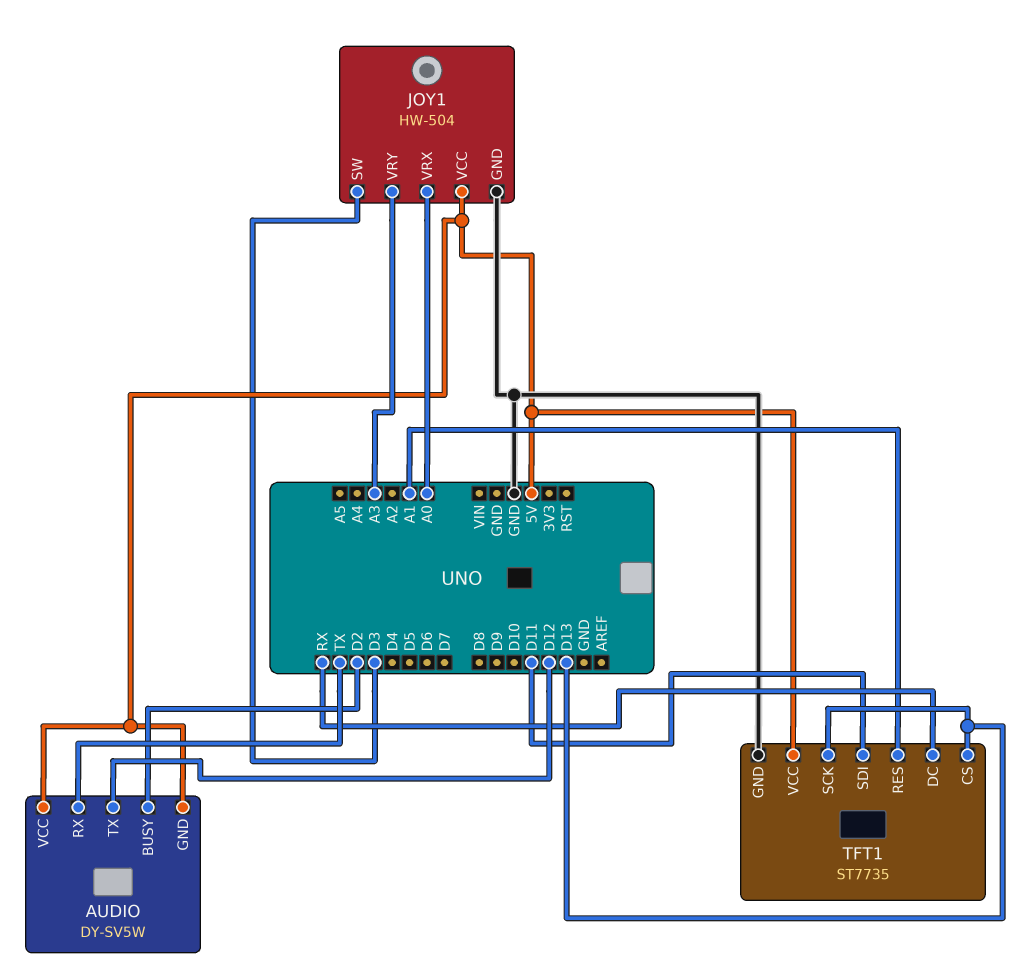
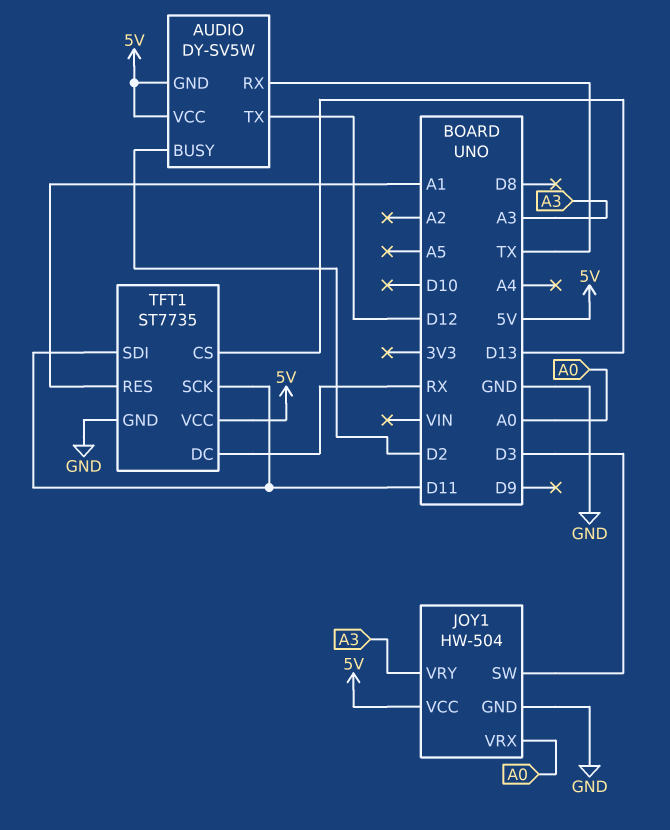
TFT1 pin SCK: D13 -> D11

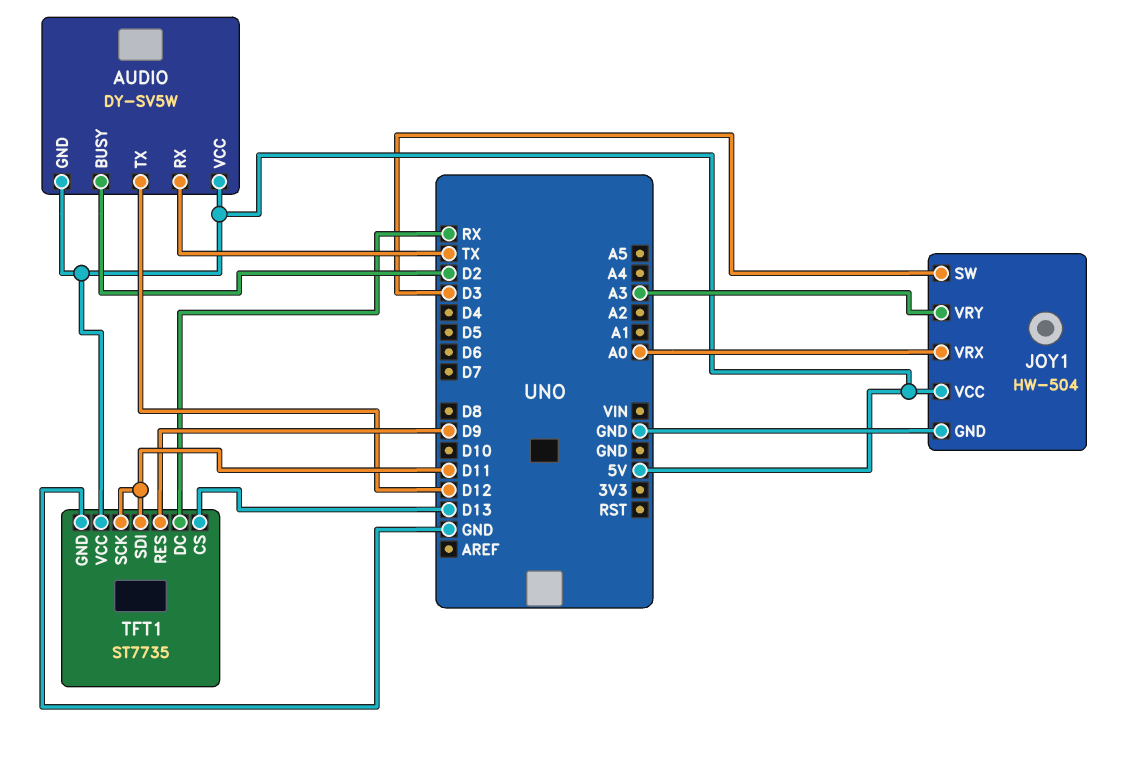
TFT1 pin RES: A1 -> D9

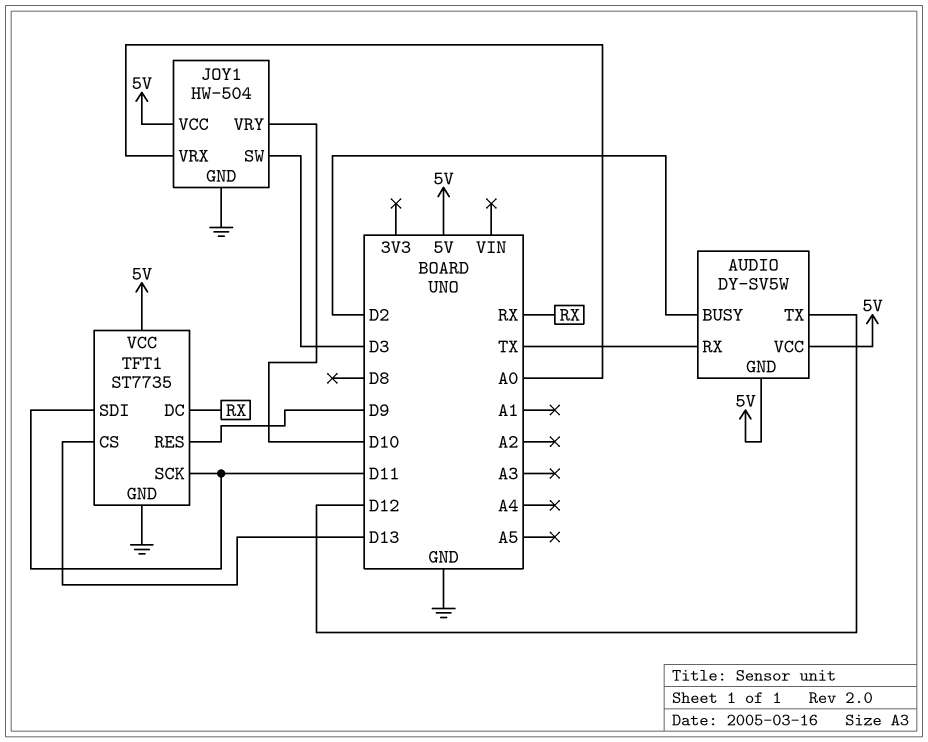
JOY1 pin VRY: A3 -> D10

